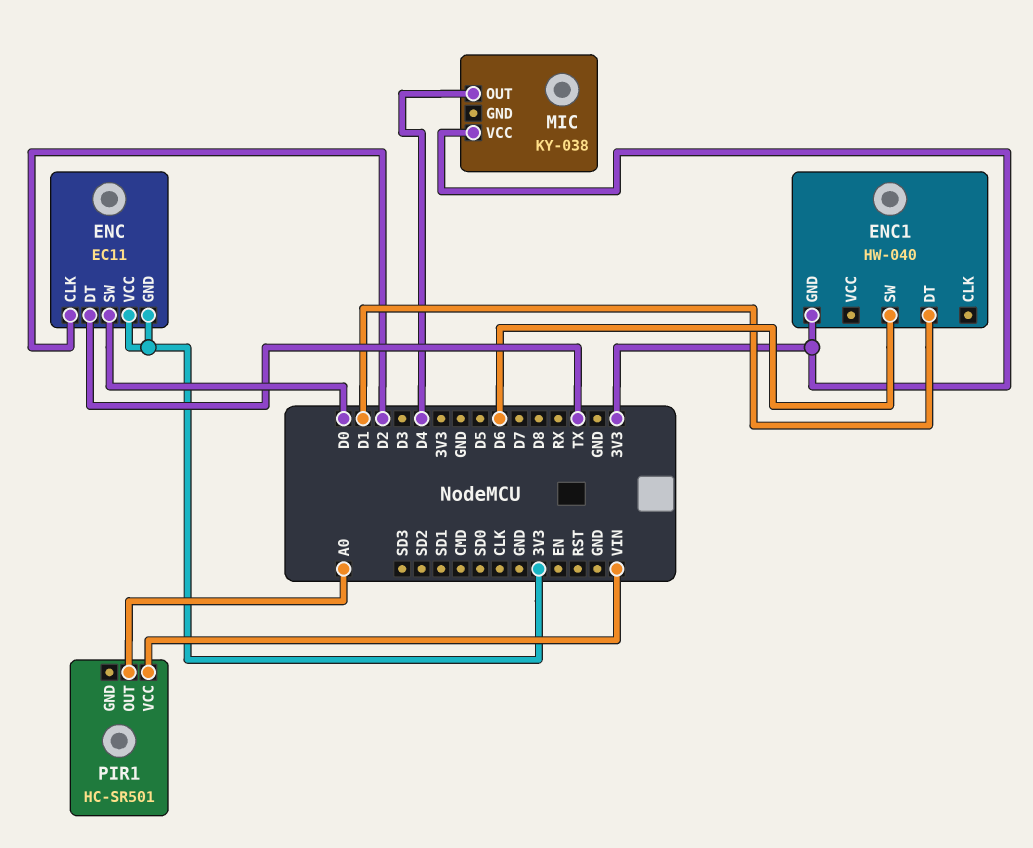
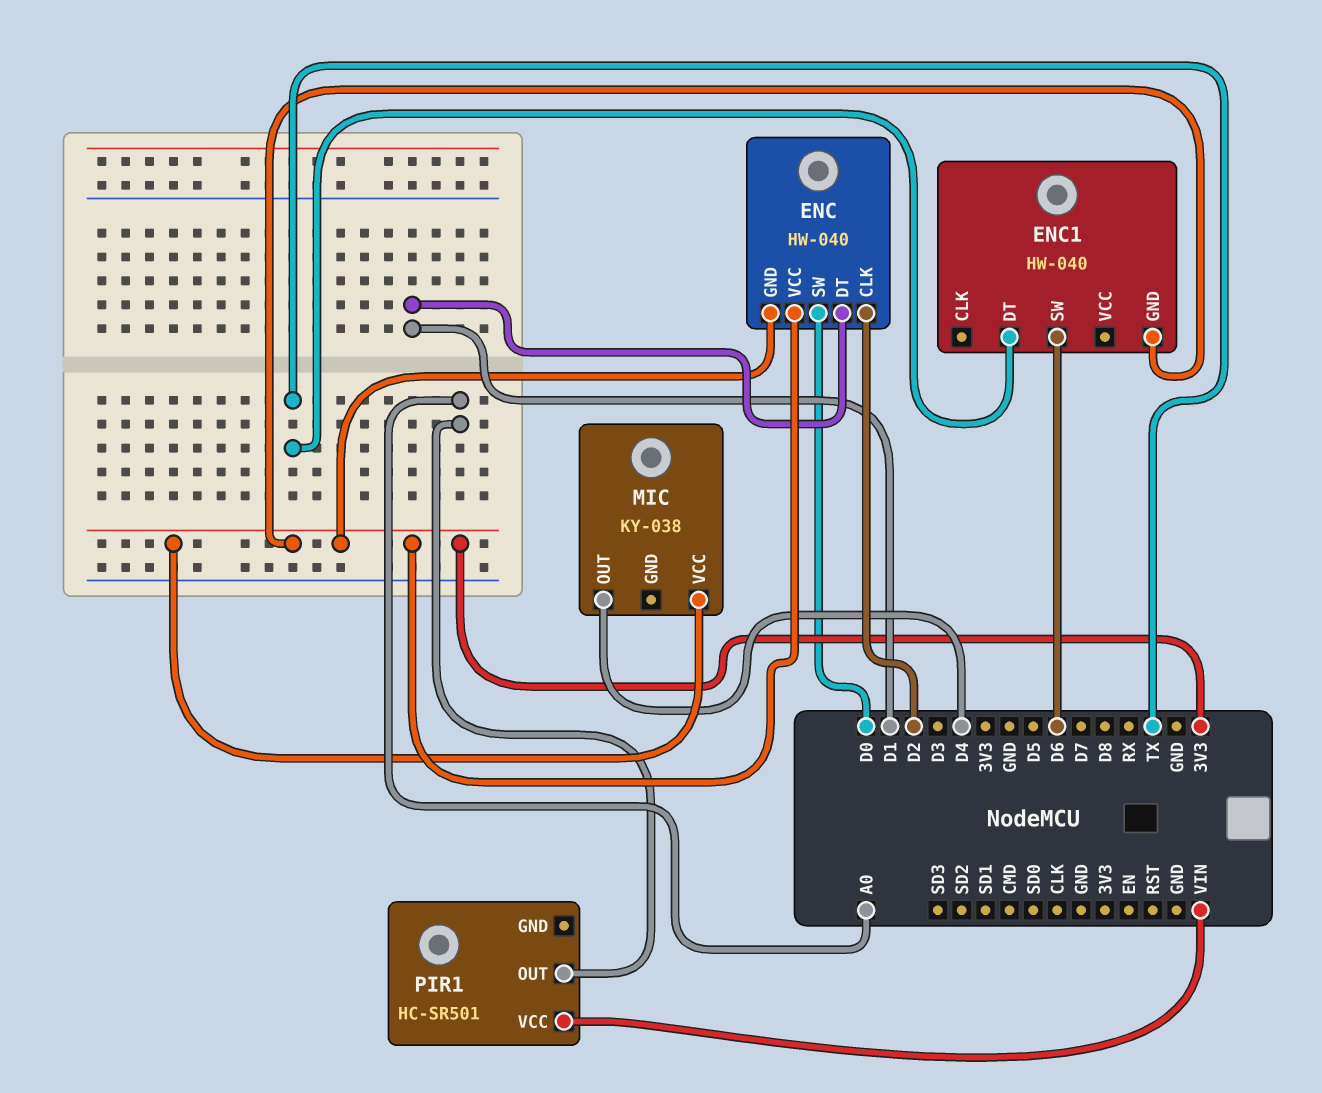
ENC: EC11 -> HW-040
ENC pin DT: TX -> D1
ENC1 pin DT: D1 -> TX

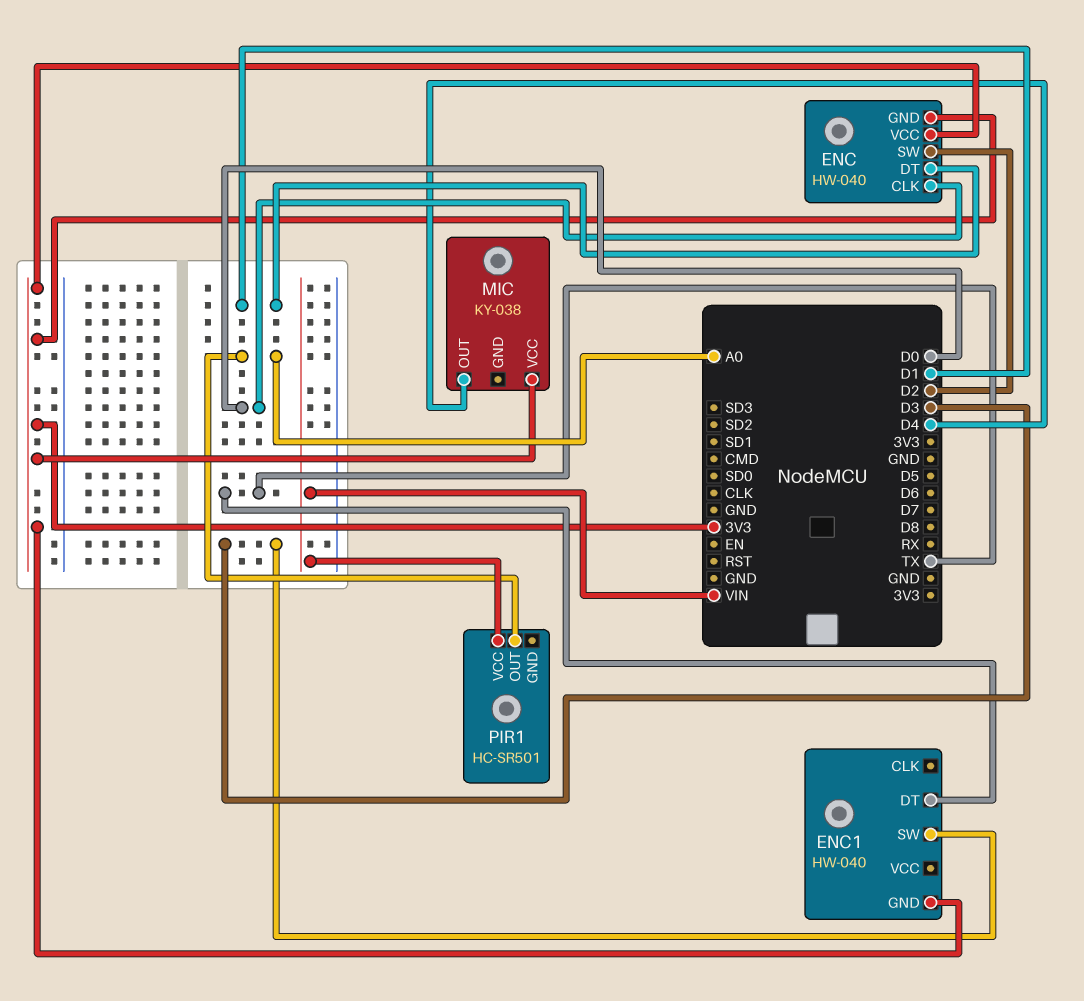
ENC pin CLK: D2 -> D0
ENC pin SW: D0 -> D2
ENC1 pin SW: D6 -> D3

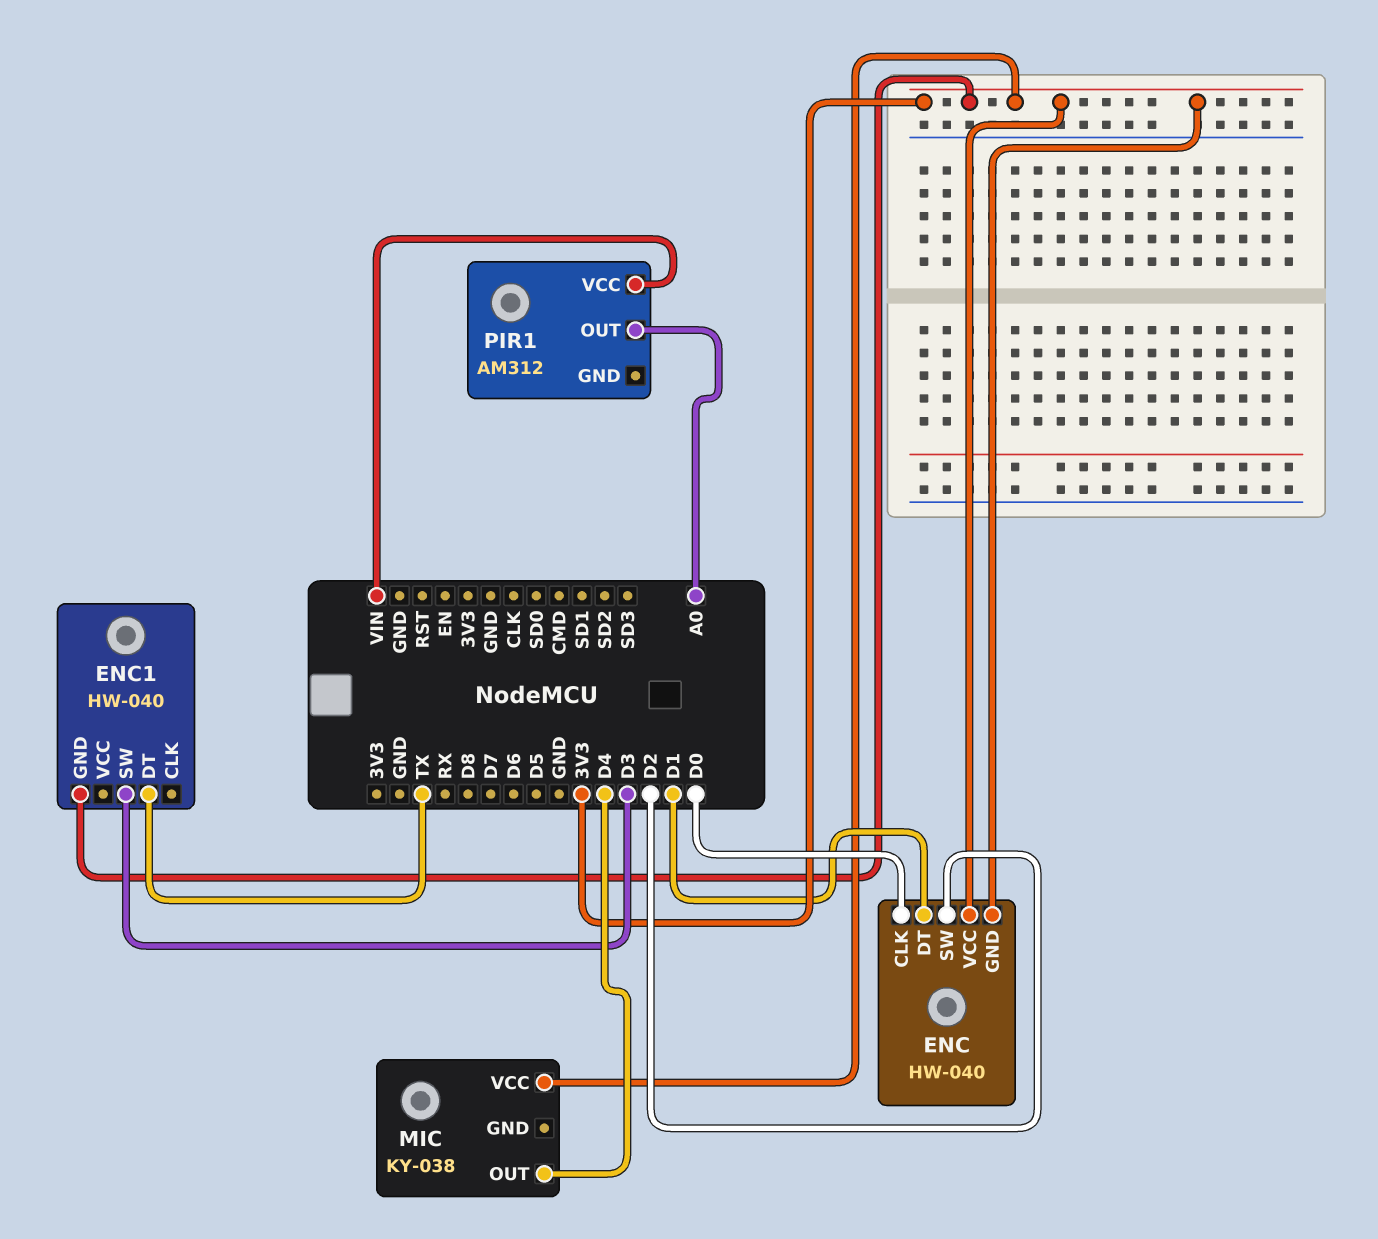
PIR1: HC-SR501 -> AM312

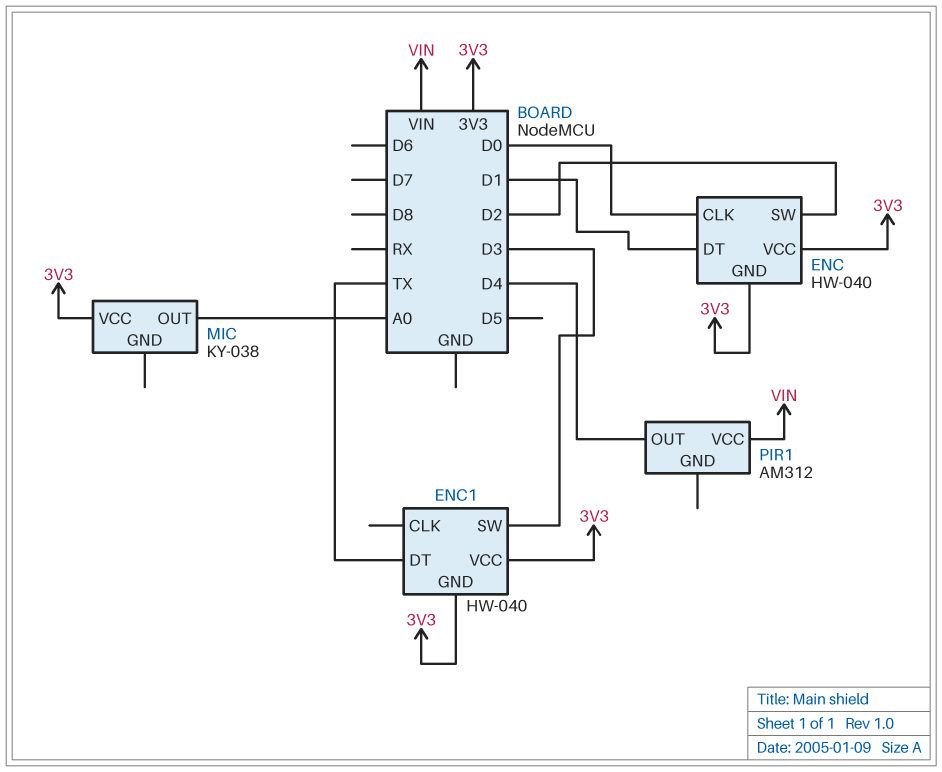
ENC1 pin VCC: none -> 3V3
MIC pin OUT: D4 -> A0
PIR1 pin OUT: A0 -> D4

